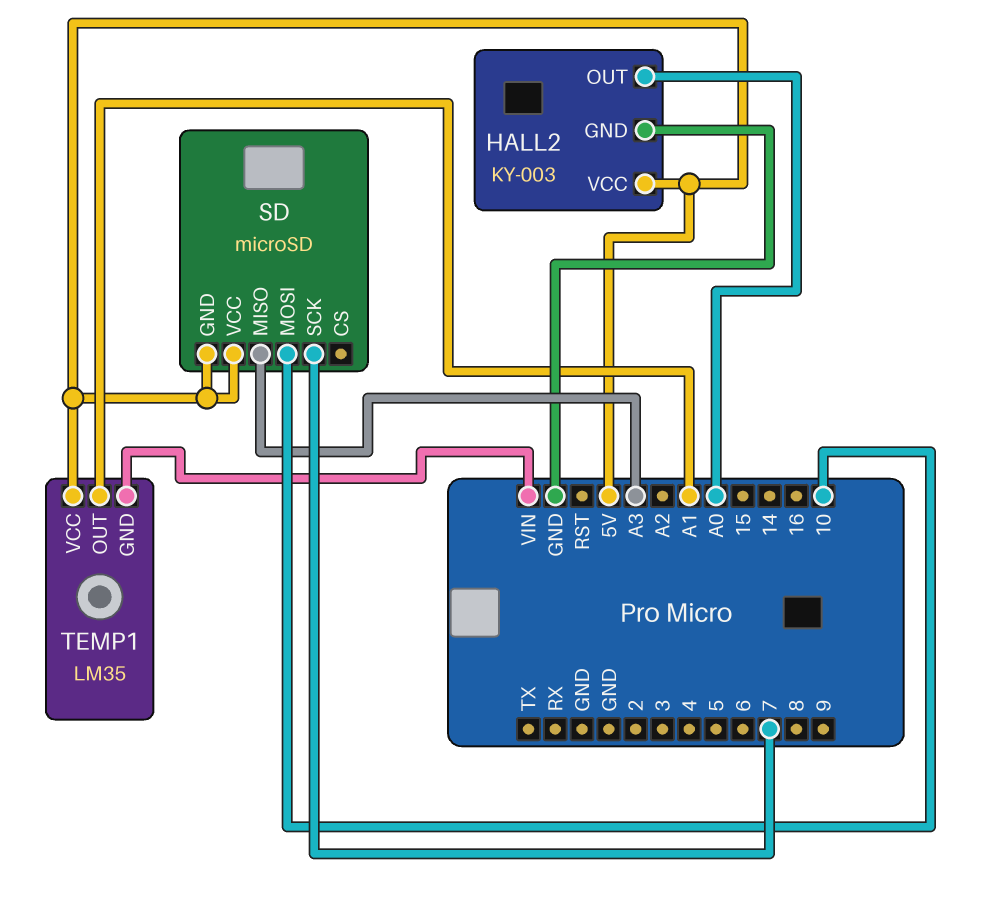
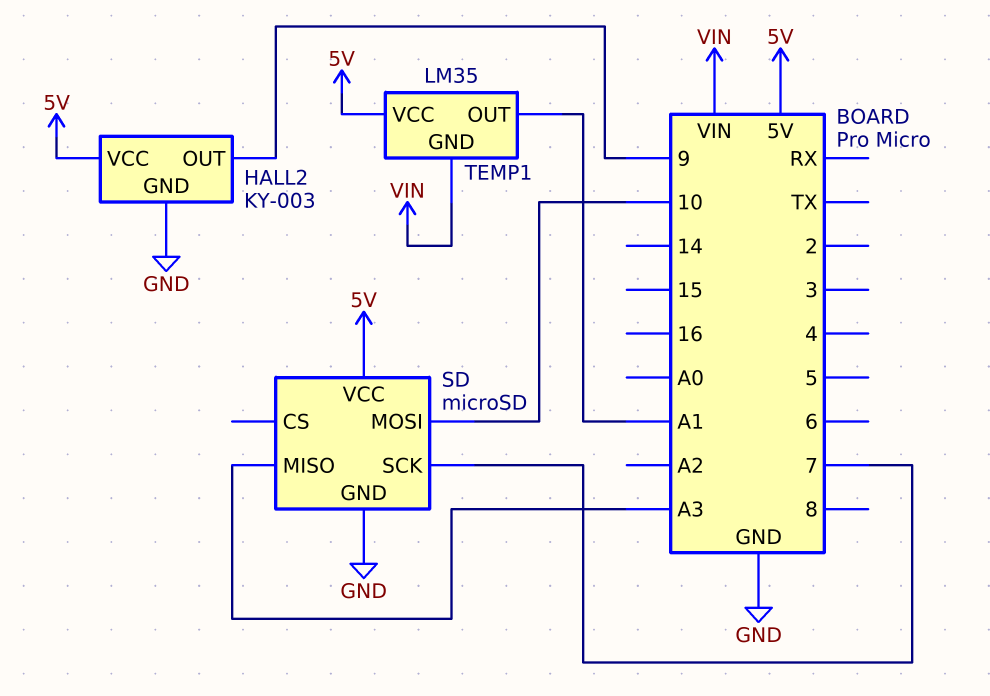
HALL2 pin OUT: A0 -> 9
SD pin GND: 5V -> GND

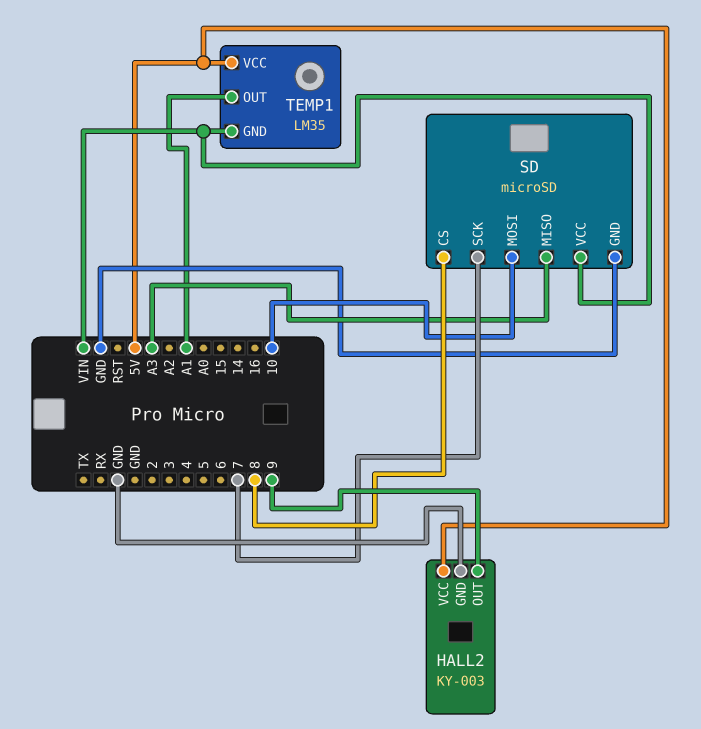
SD pin CS: none -> 8
SD pin VCC: 5V -> VIN

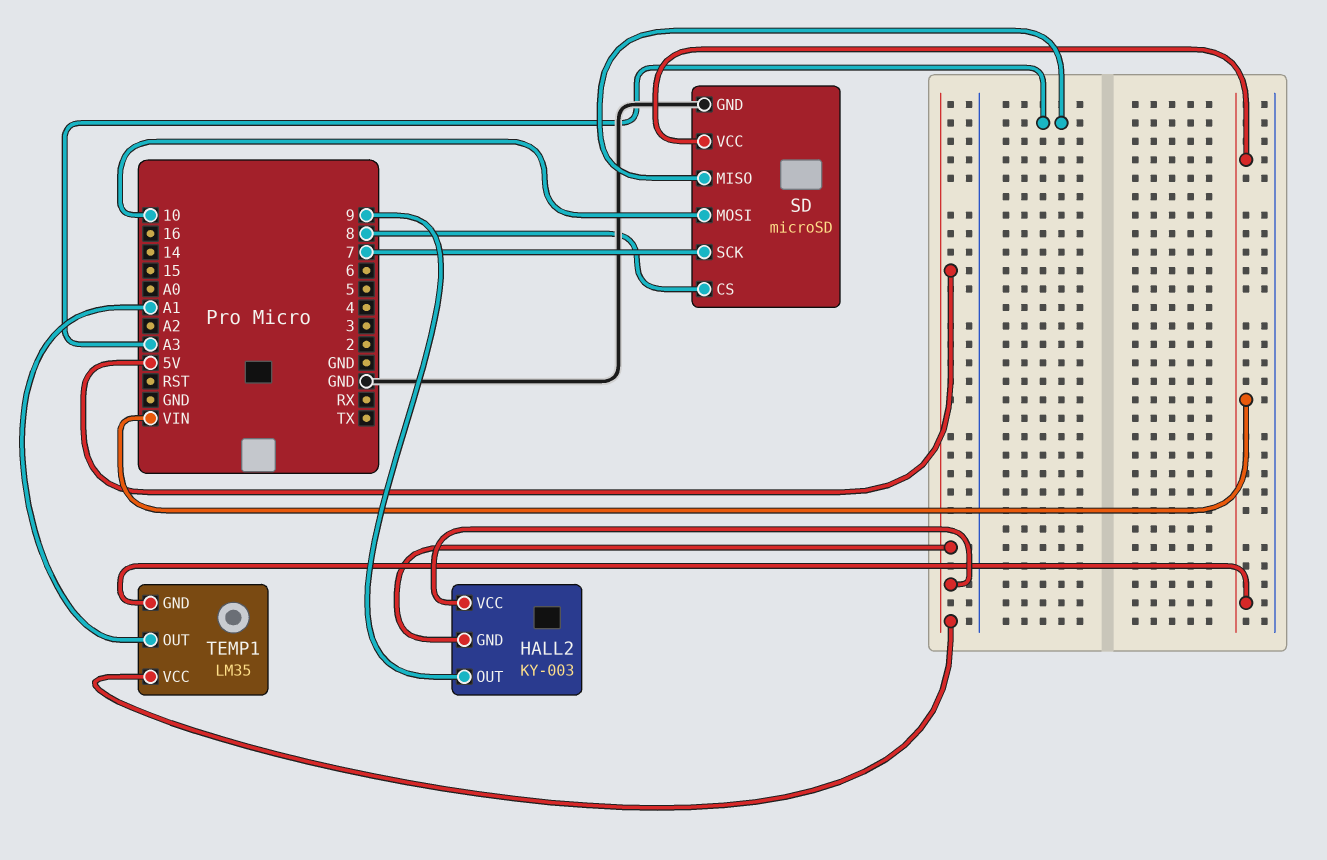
HALL2 pin GND: GND -> 5V

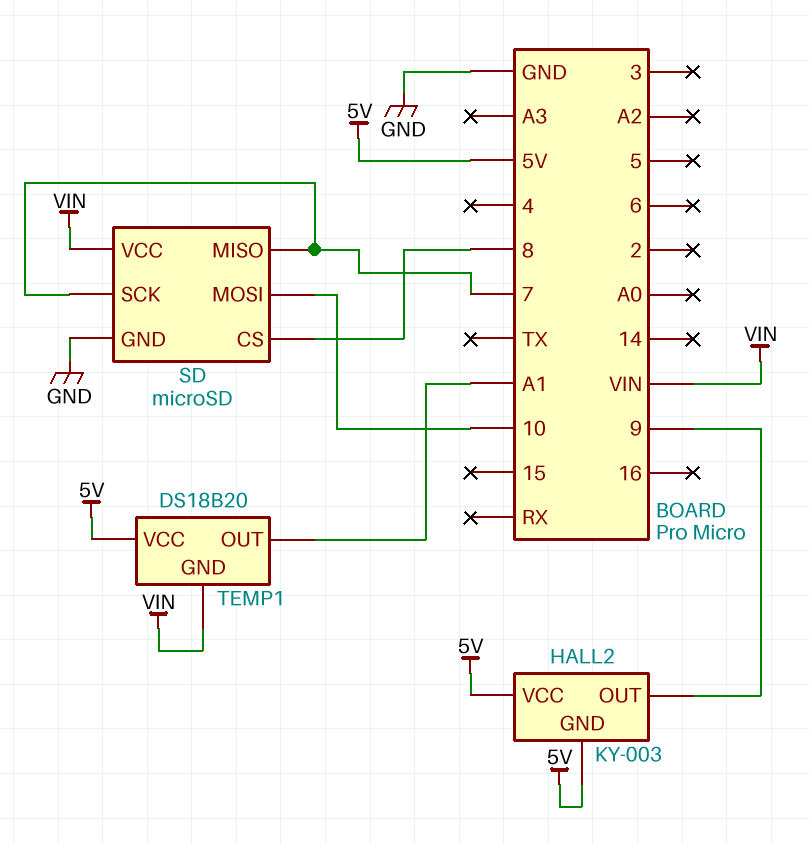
SD pin MISO: A3 -> 7
TEMP1: LM35 -> DS18B20

